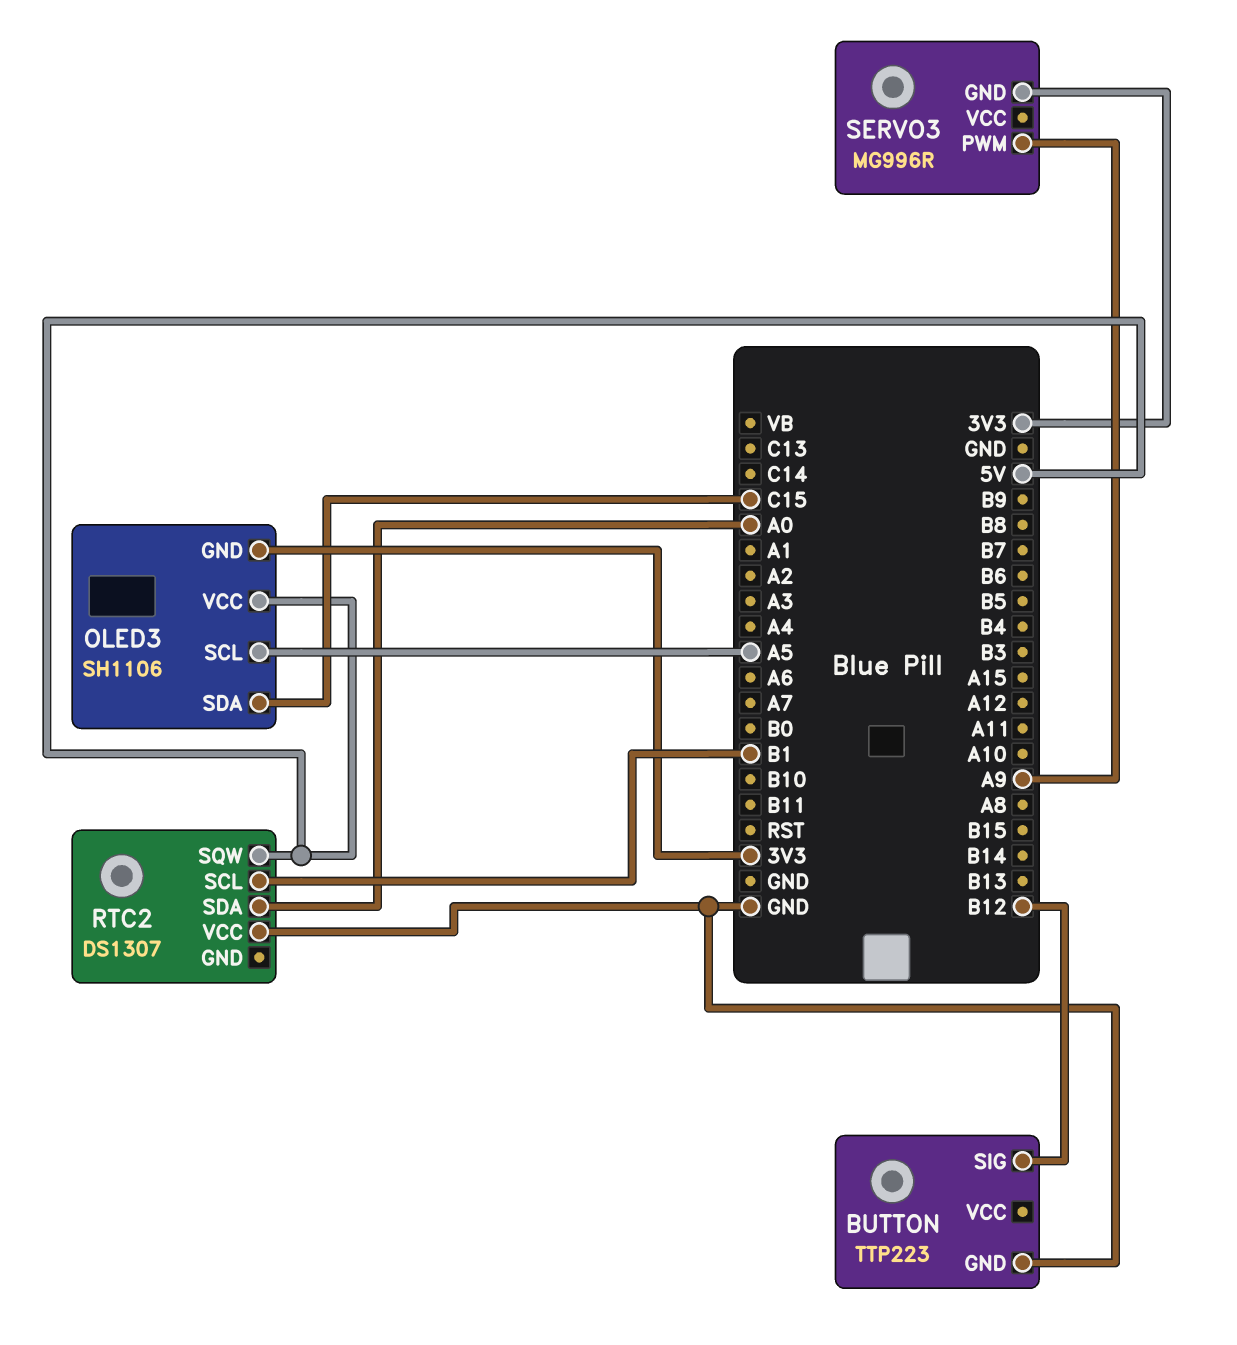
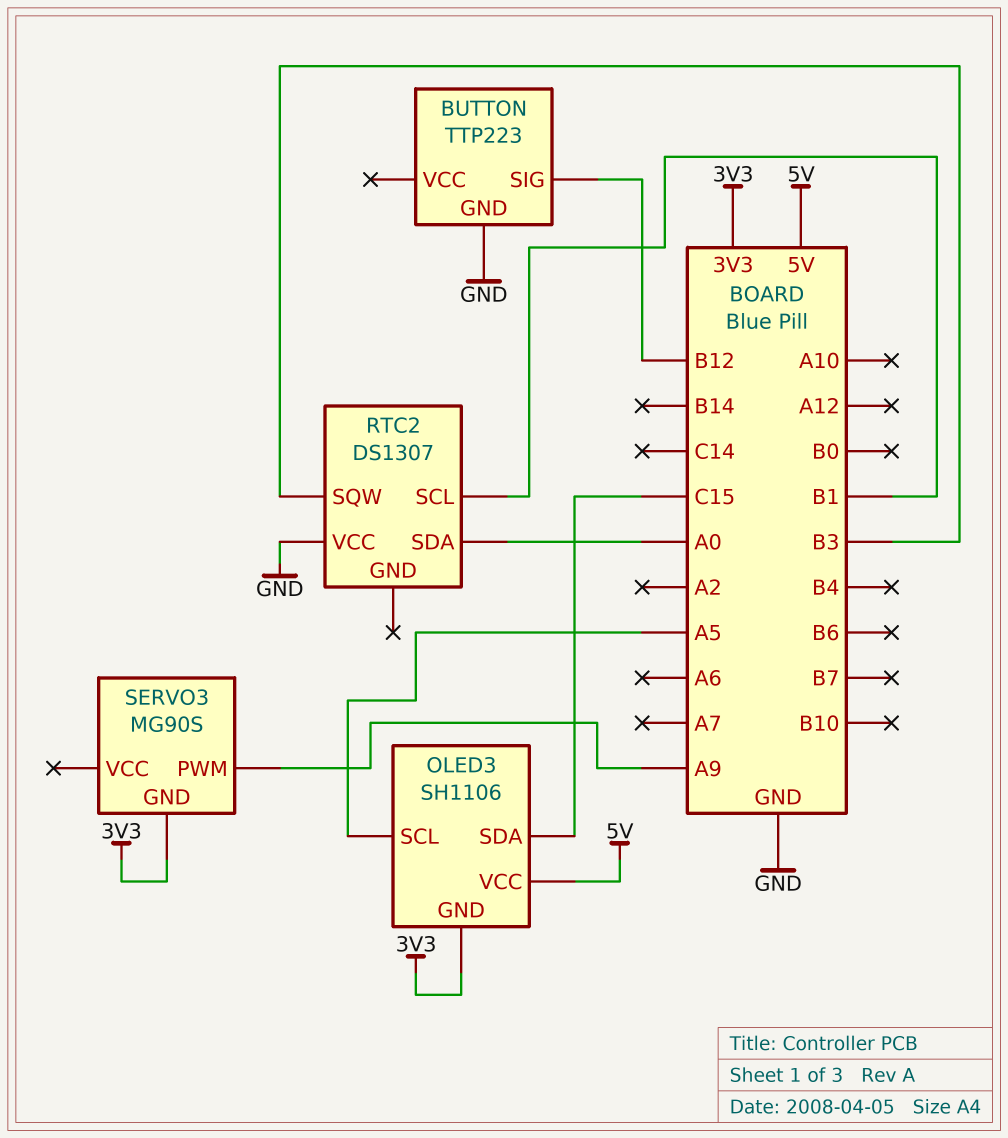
RTC2 pin SQW: 5V -> B3
SERVO3: MG996R -> MG90S

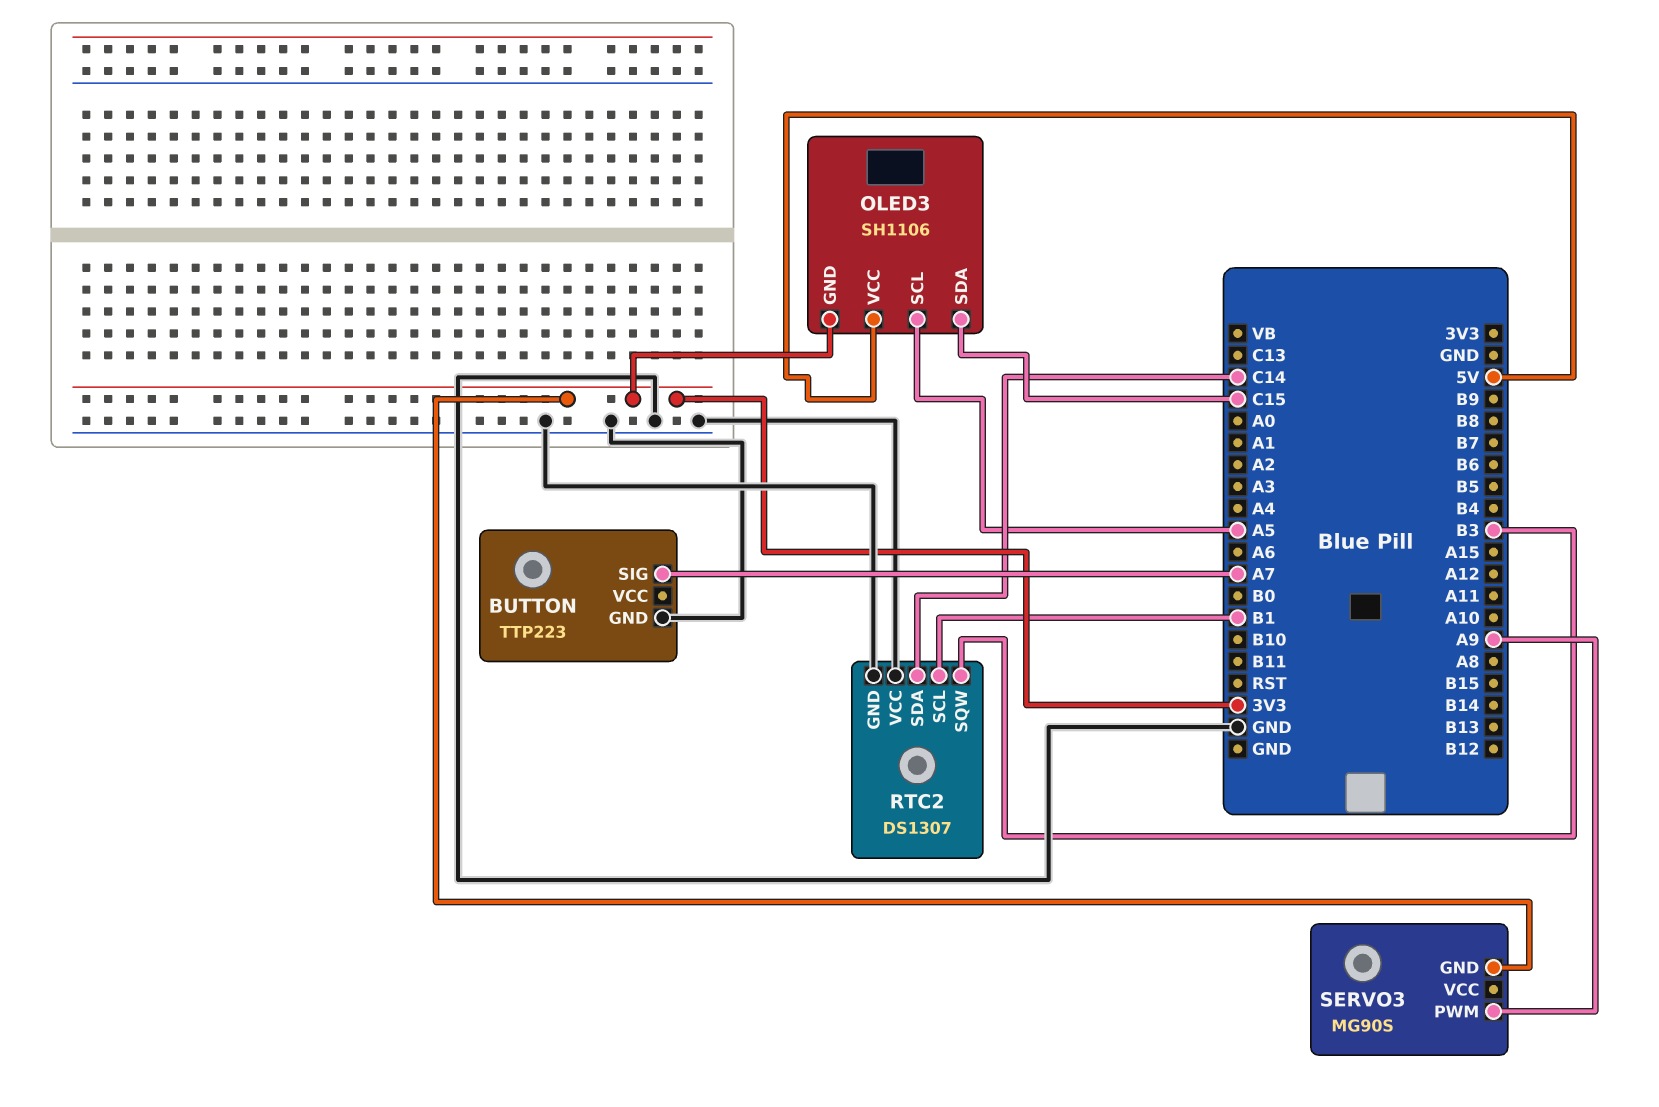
BUTTON pin SIG: B12 -> A7
RTC2 pin GND: none -> GND
RTC2 pin SDA: A0 -> C14

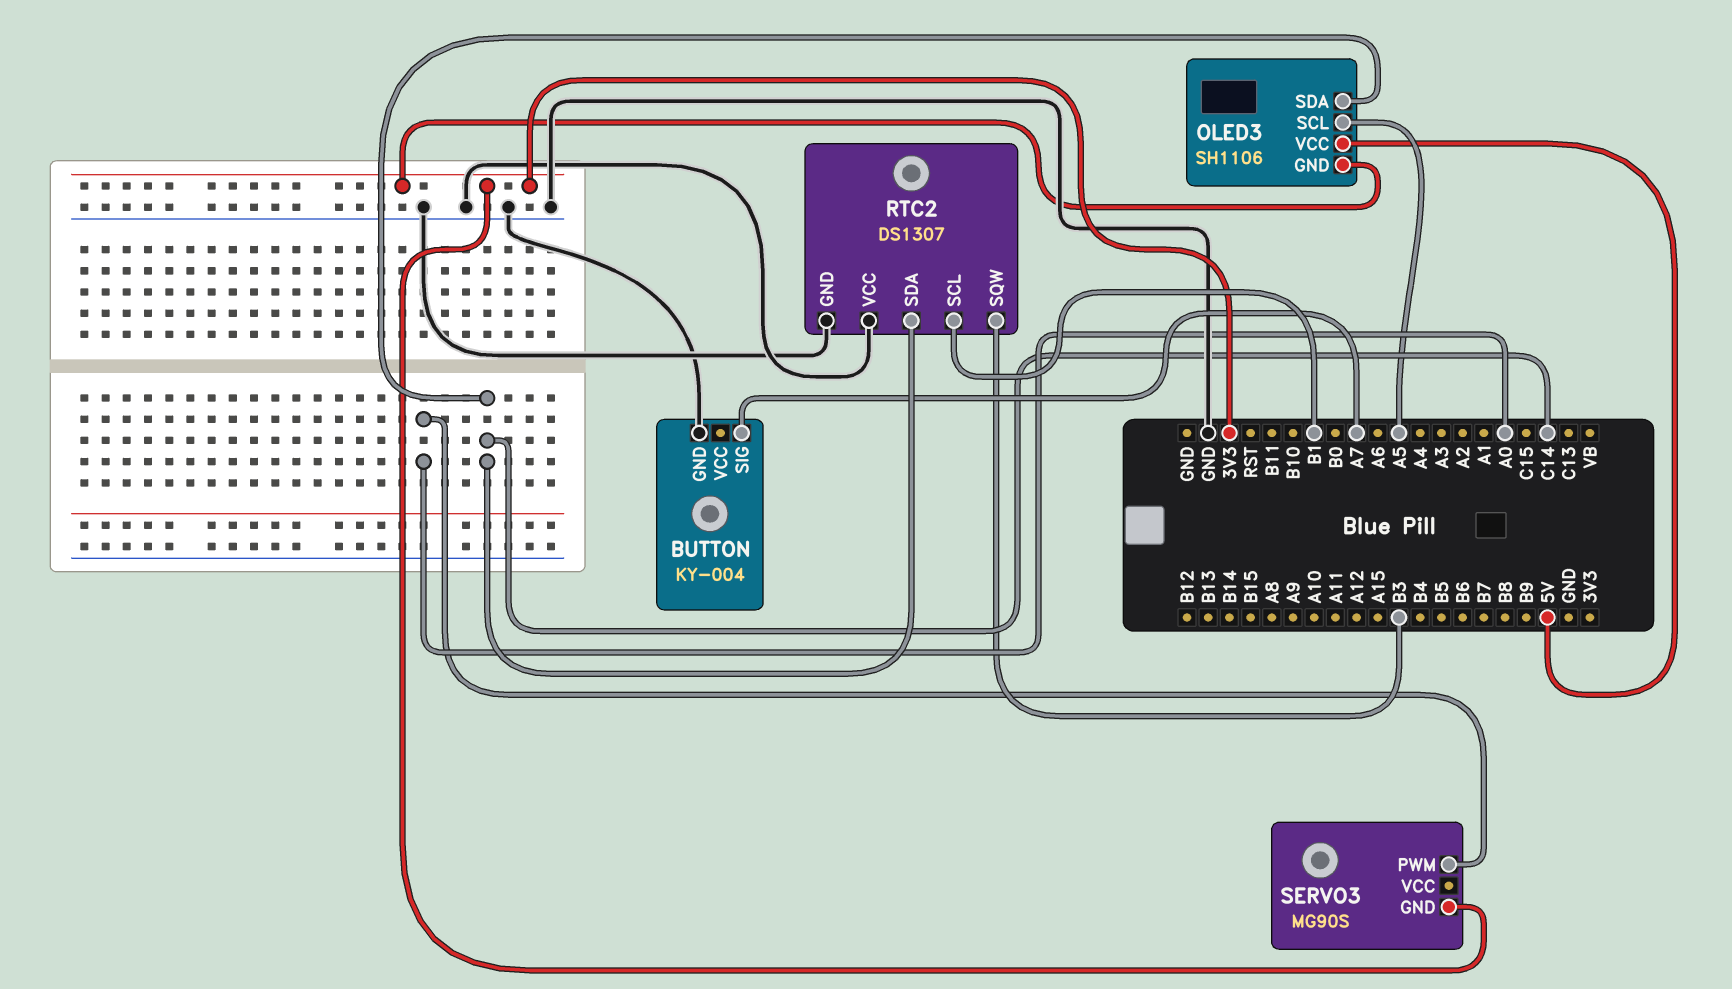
BUTTON: TTP223 -> KY-004
OLED3 pin SDA: C15 -> C14
SERVO3 pin PWM: A9 -> A0

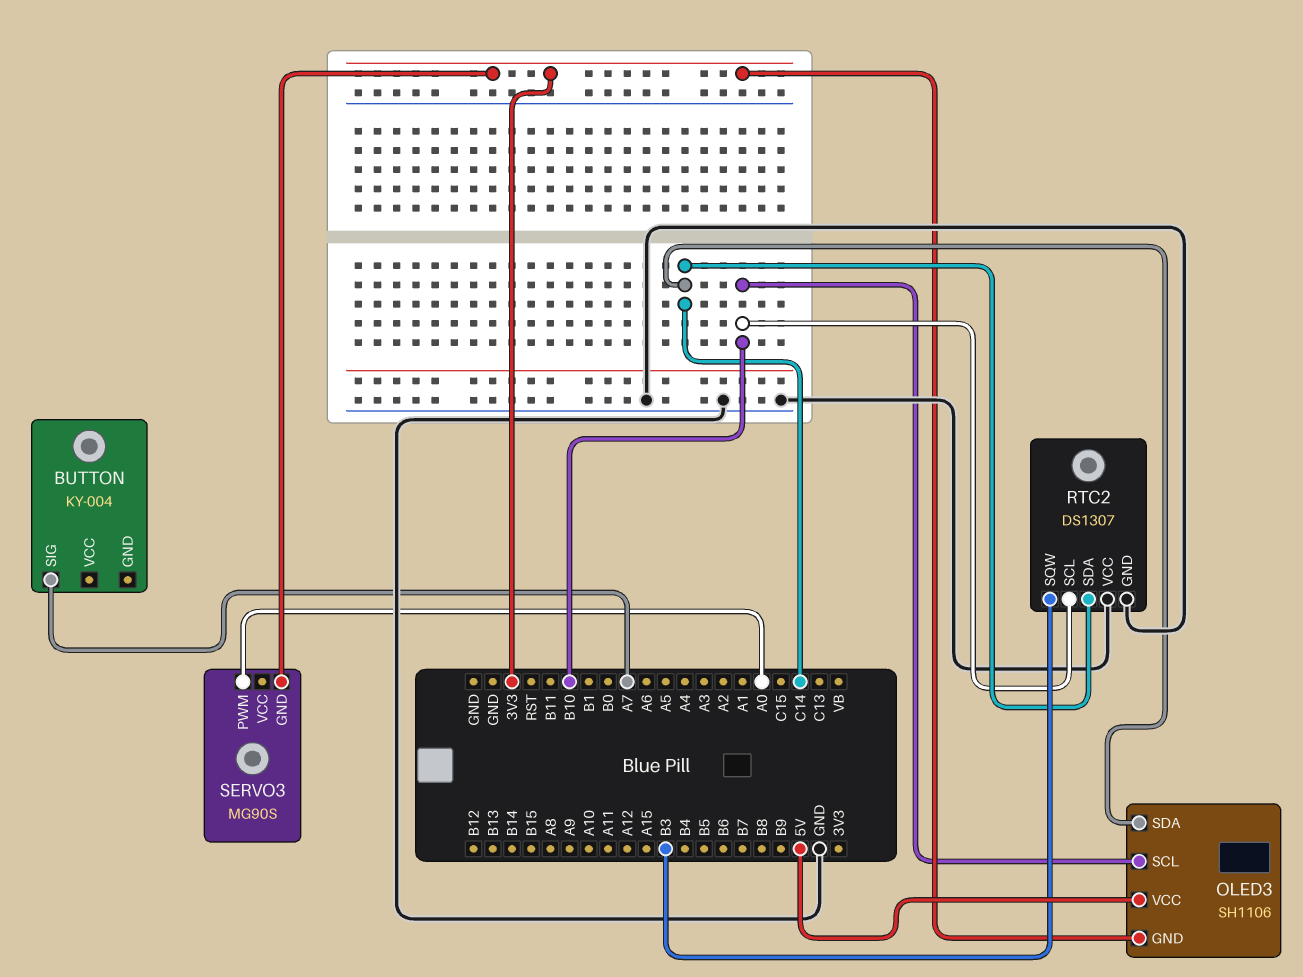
BUTTON pin GND: GND -> none
OLED3 pin SCL: A5 -> B10
RTC2 pin SCL: B1 -> B10

